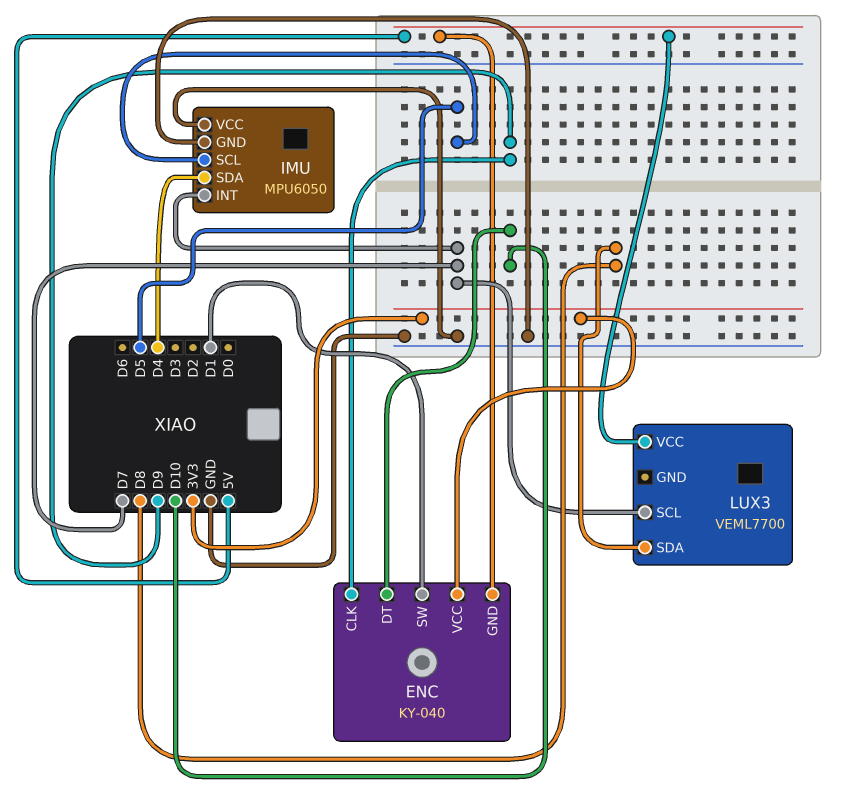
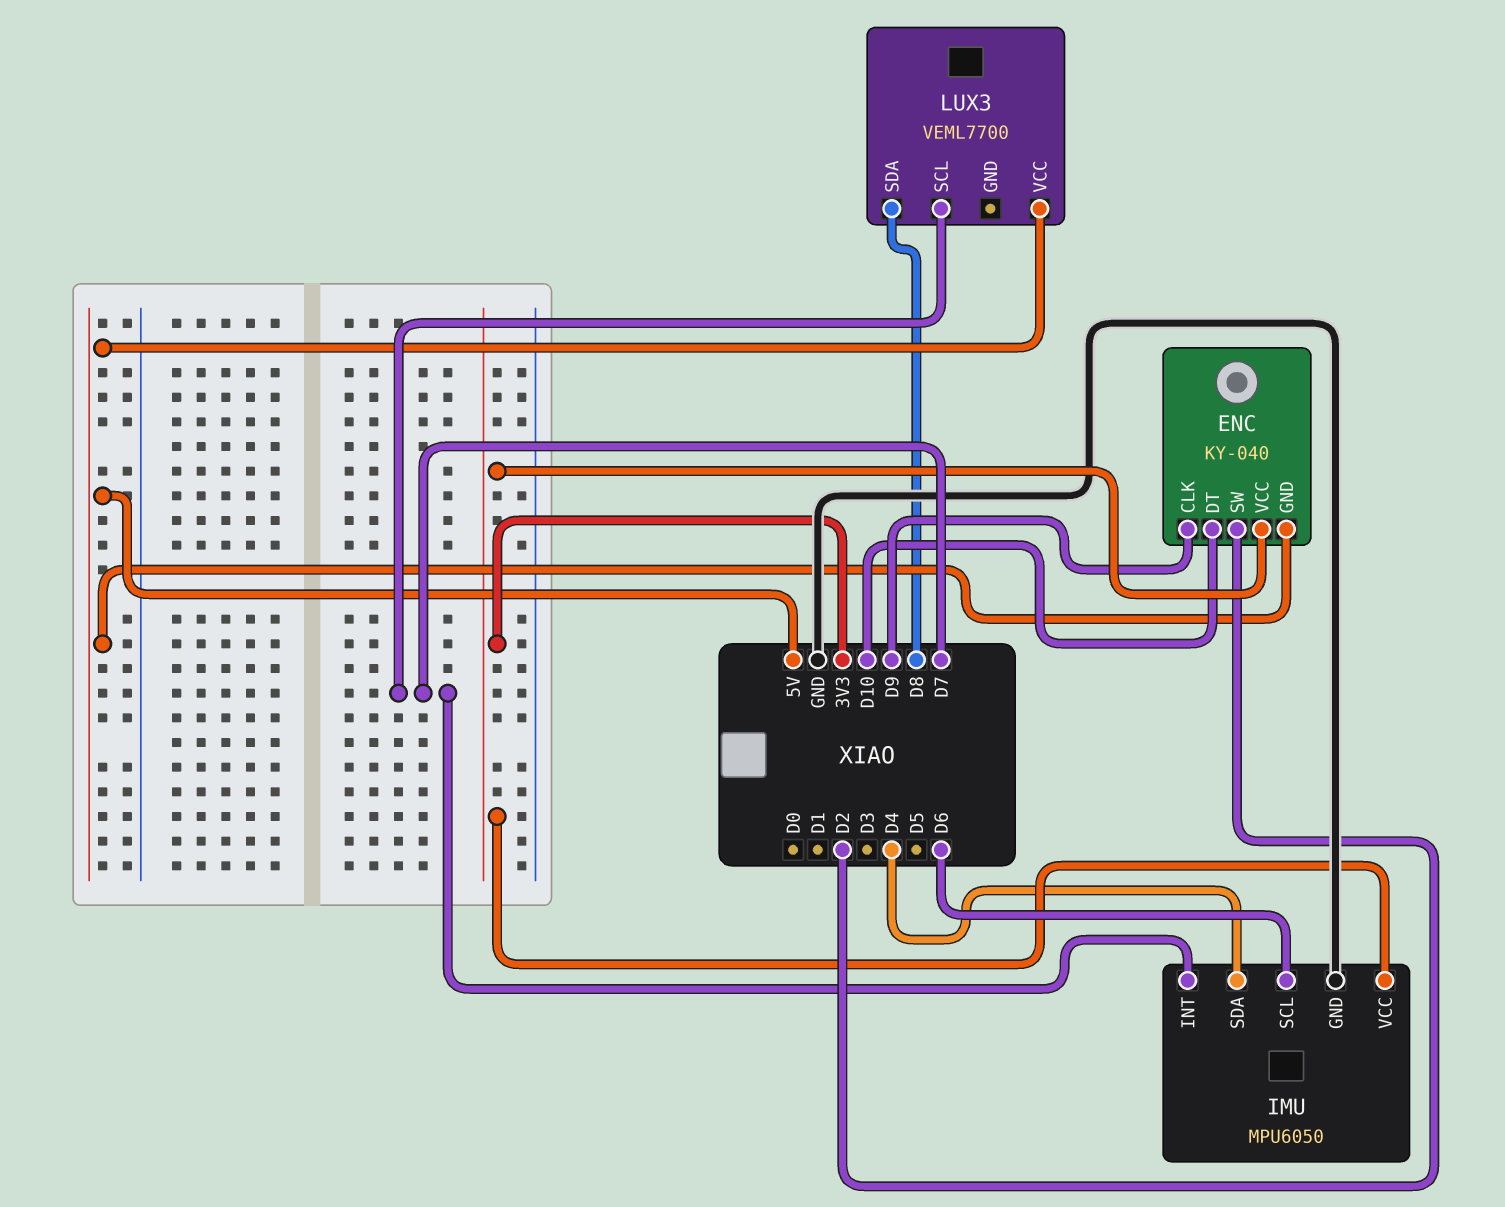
ENC pin SW: D1 -> D2
IMU pin SCL: D5 -> D6
IMU pin VCC: GND -> 3V3

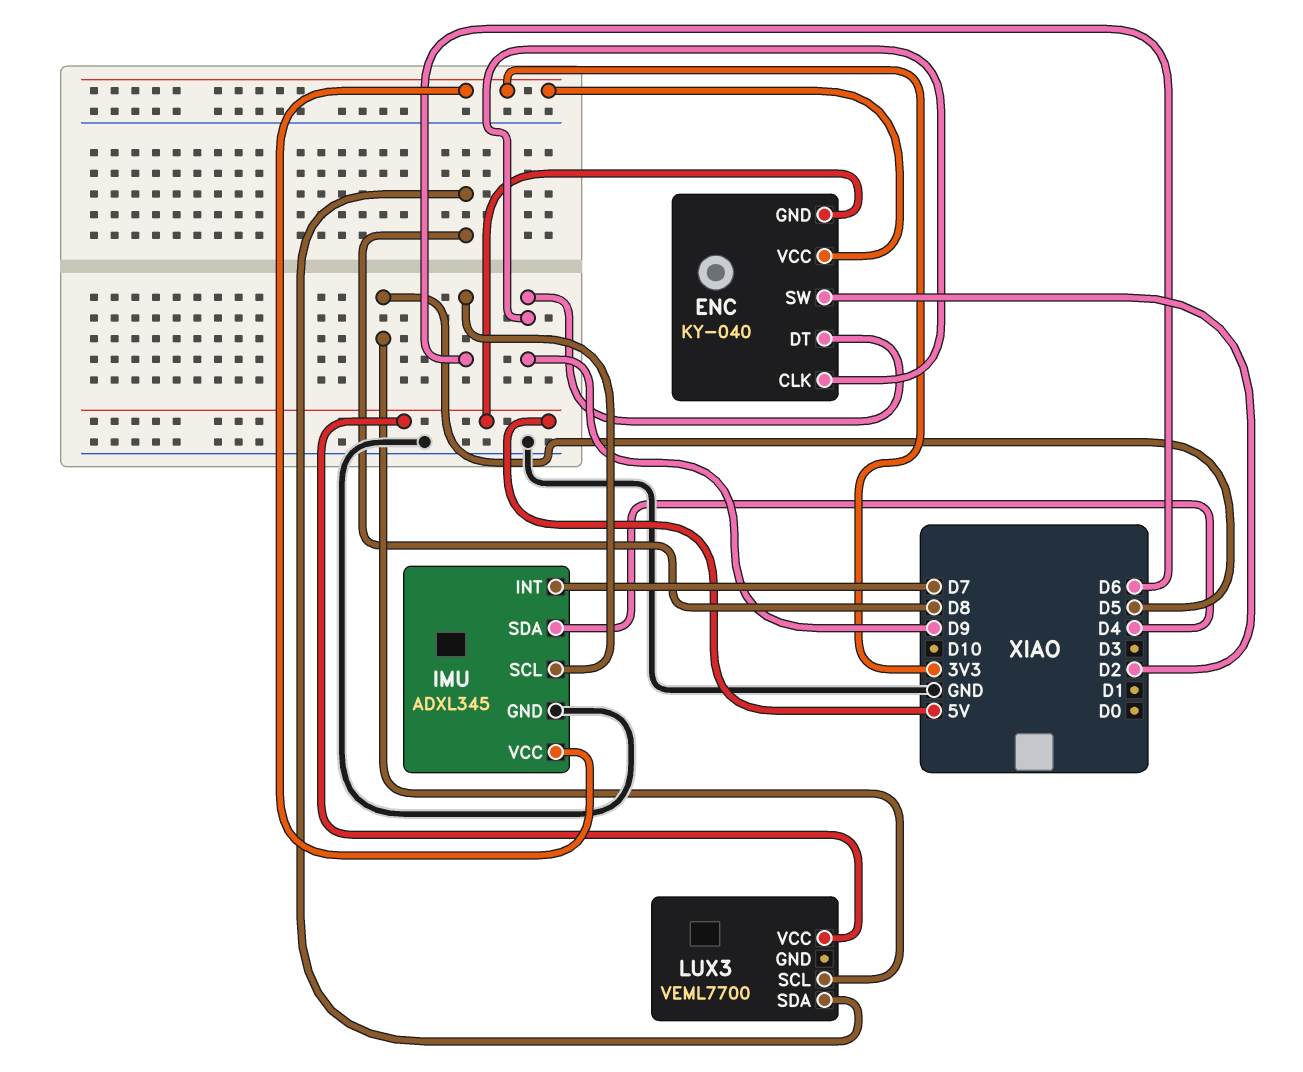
ENC pin DT: D10 -> D9
IMU: MPU6050 -> ADXL345
LUX3 pin SCL: D7 -> D5

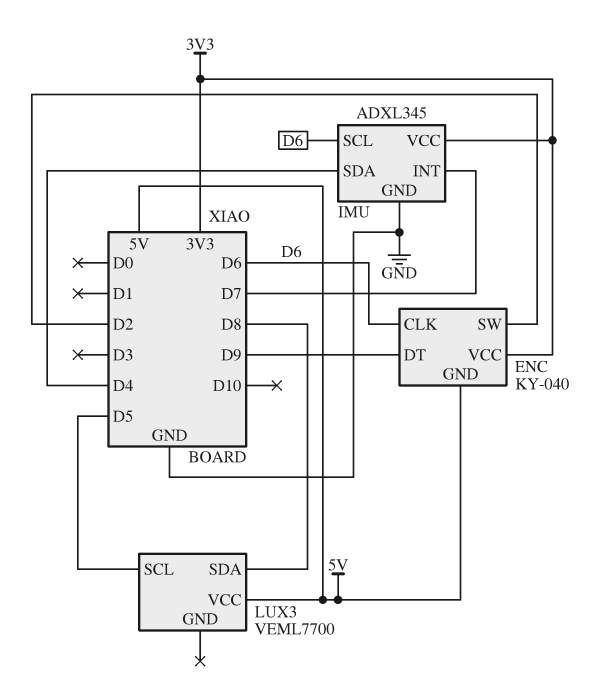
ENC pin CLK: D9 -> D6

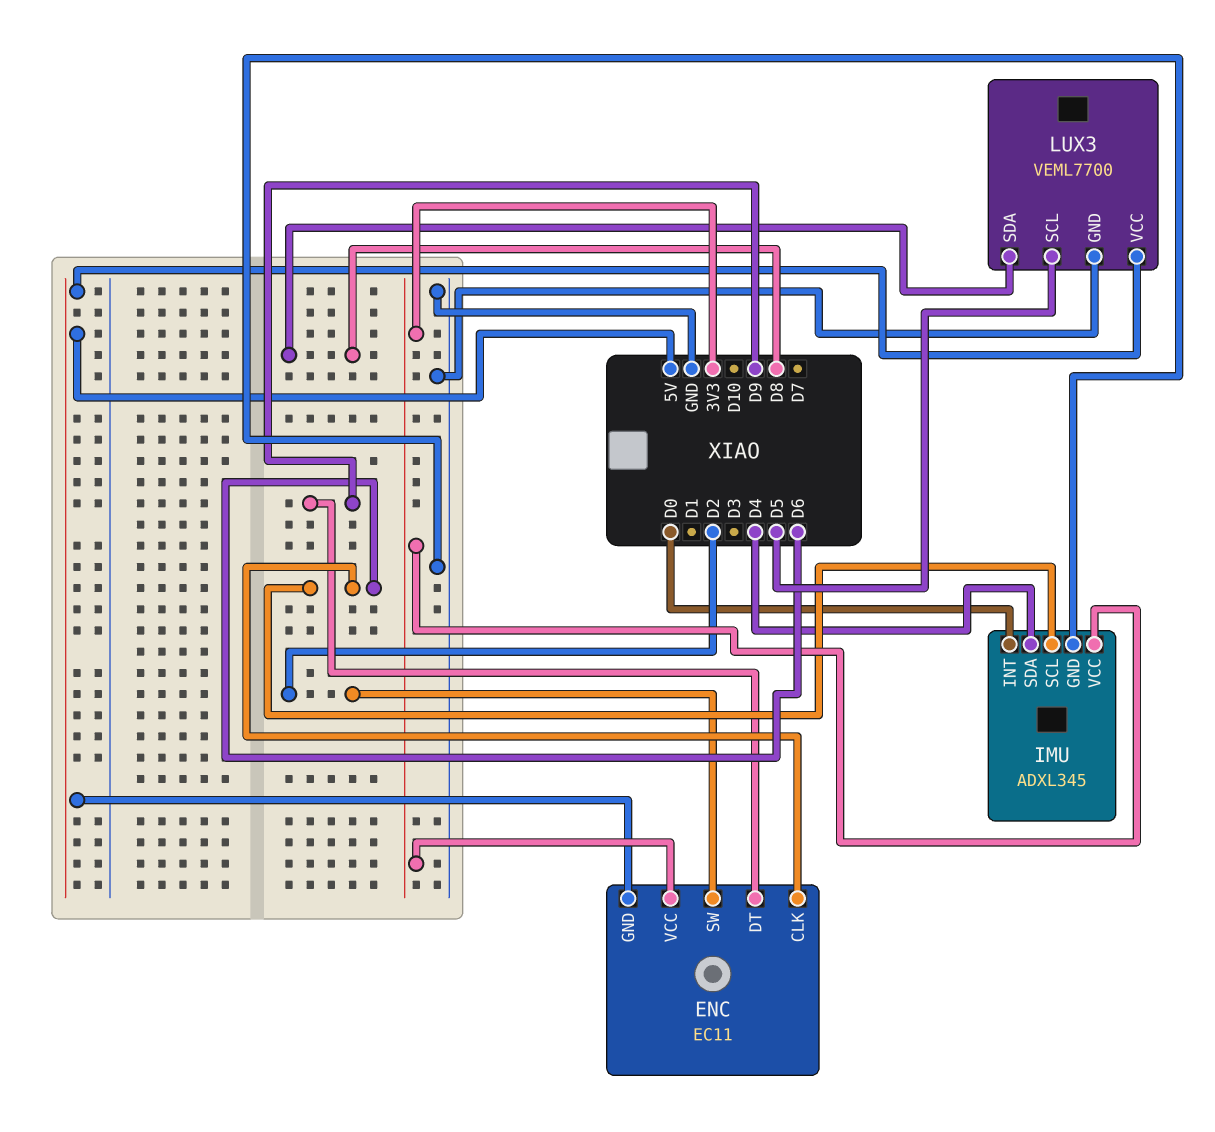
ENC: KY-040 -> EC11
IMU pin INT: D7 -> D0
LUX3 pin GND: none -> GND

